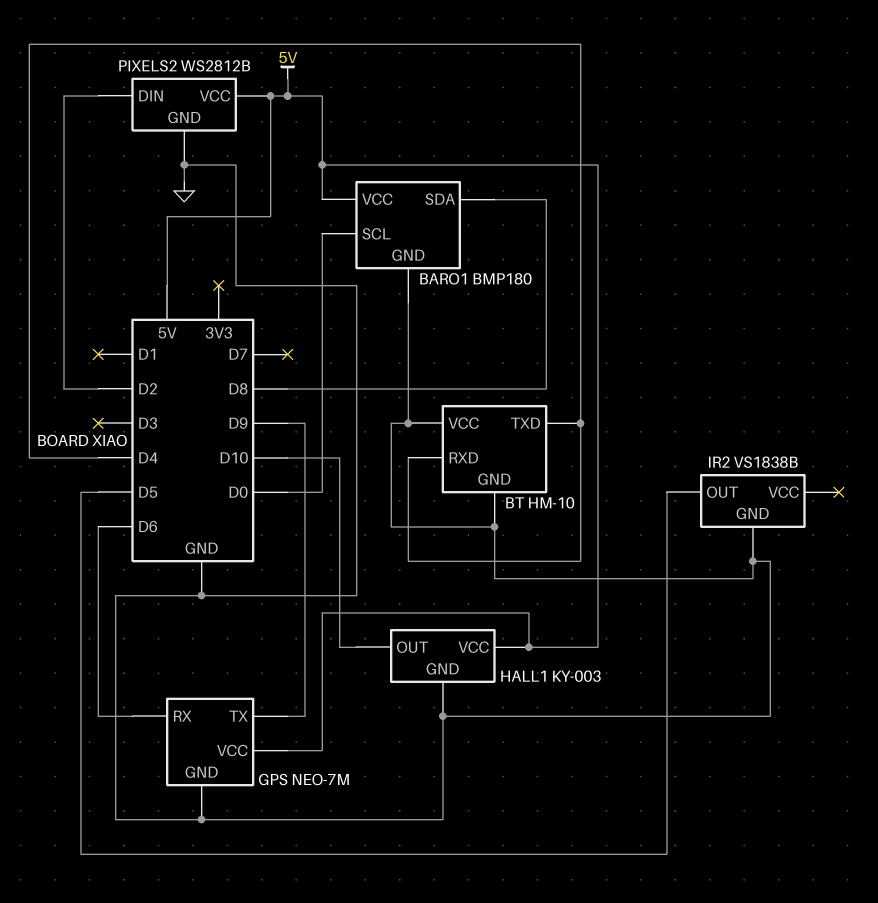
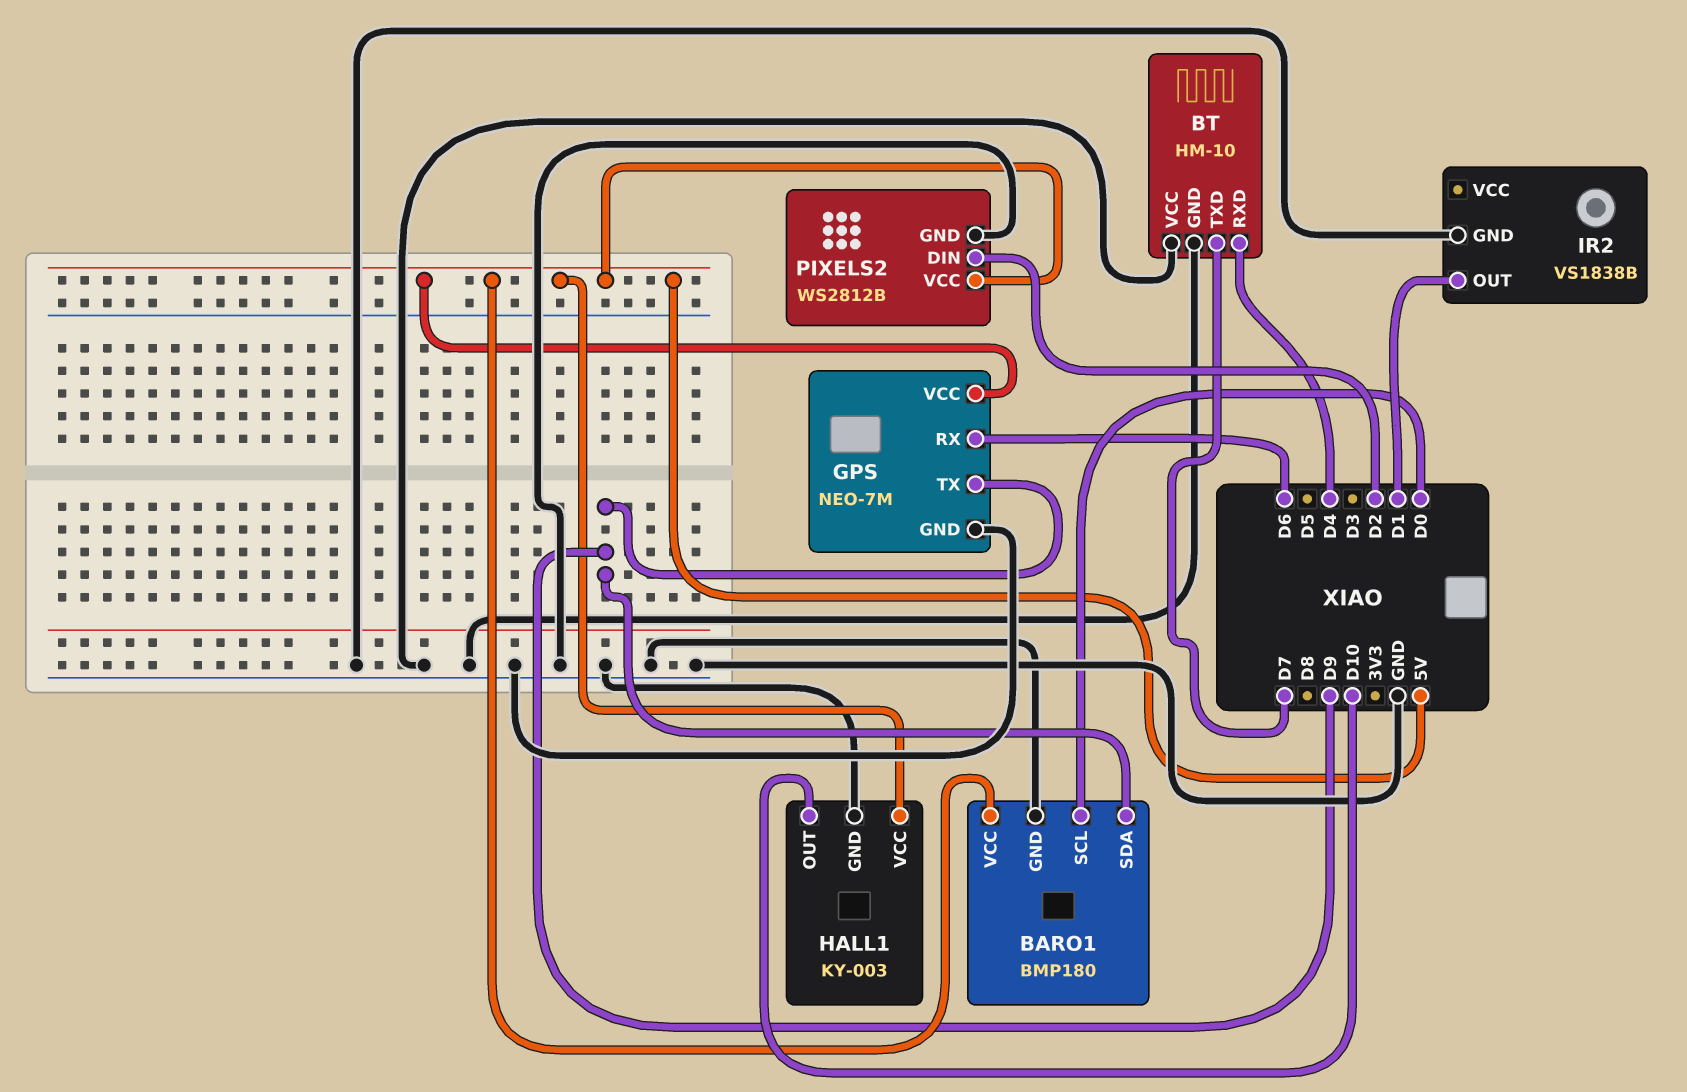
BARO1 pin SDA: D8 -> D9
BT pin TXD: D4 -> D7
IR2 pin OUT: D5 -> D1

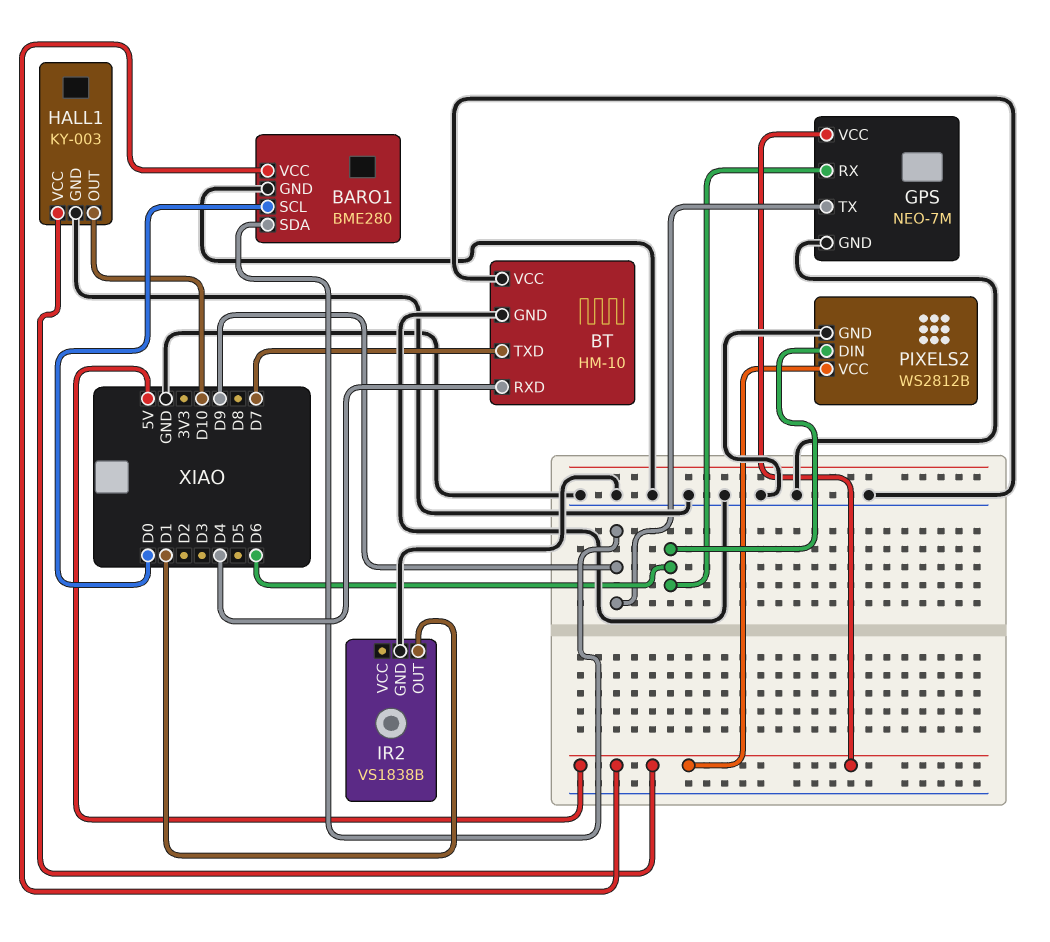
BARO1: BMP180 -> BME280
PIXELS2 pin DIN: D2 -> D6

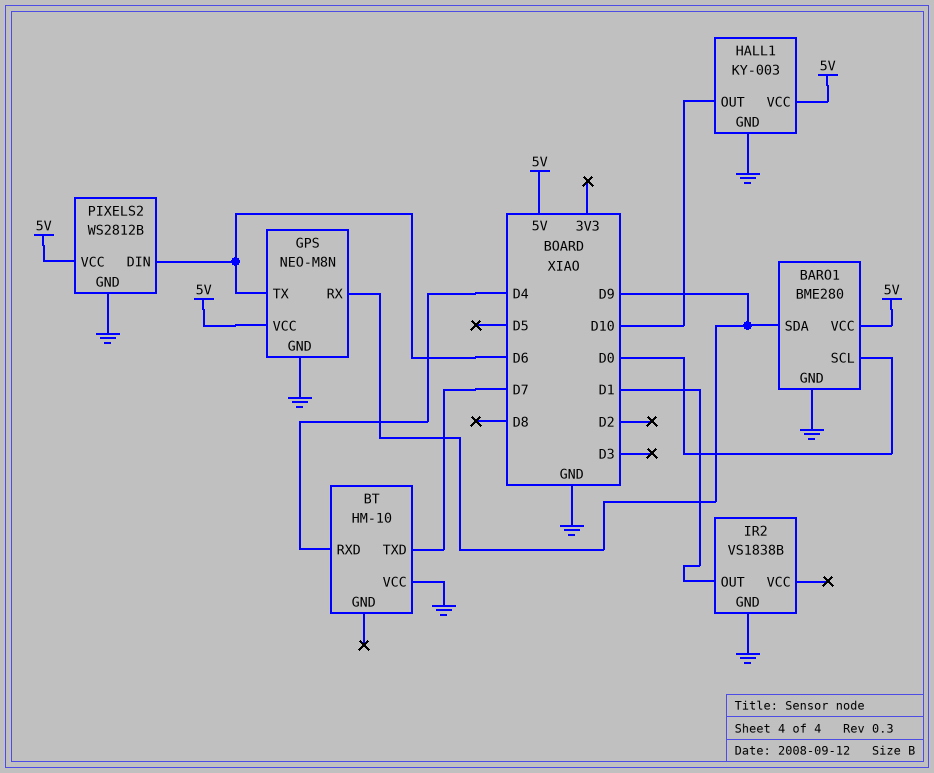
BT pin GND: GND -> none
GPS: NEO-7M -> NEO-M8N
GPS pin RX: D6 -> D9
GPS pin TX: D9 -> D6

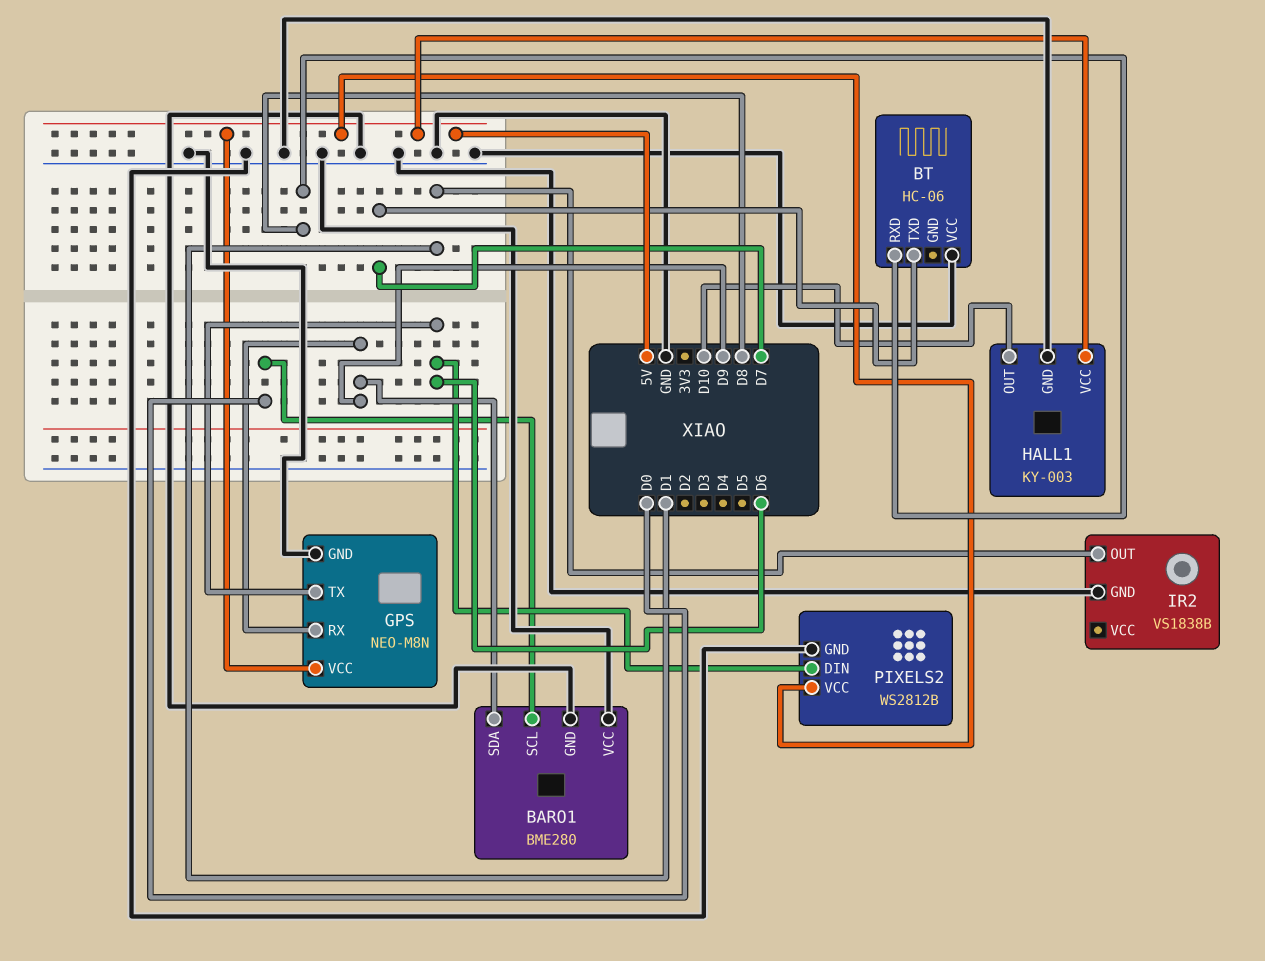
BARO1 pin VCC: 5V -> GND
BT: HM-10 -> HC-06
BT pin RXD: D4 -> D8

